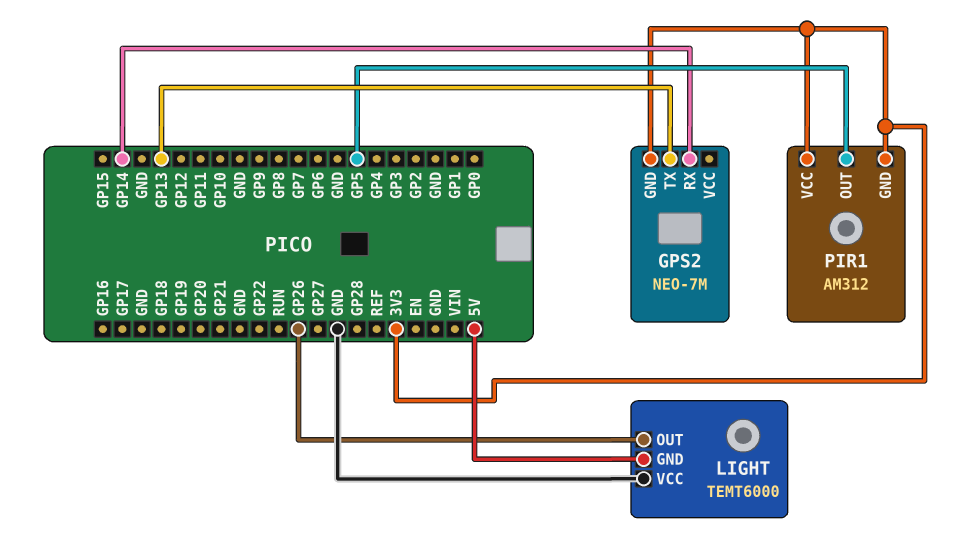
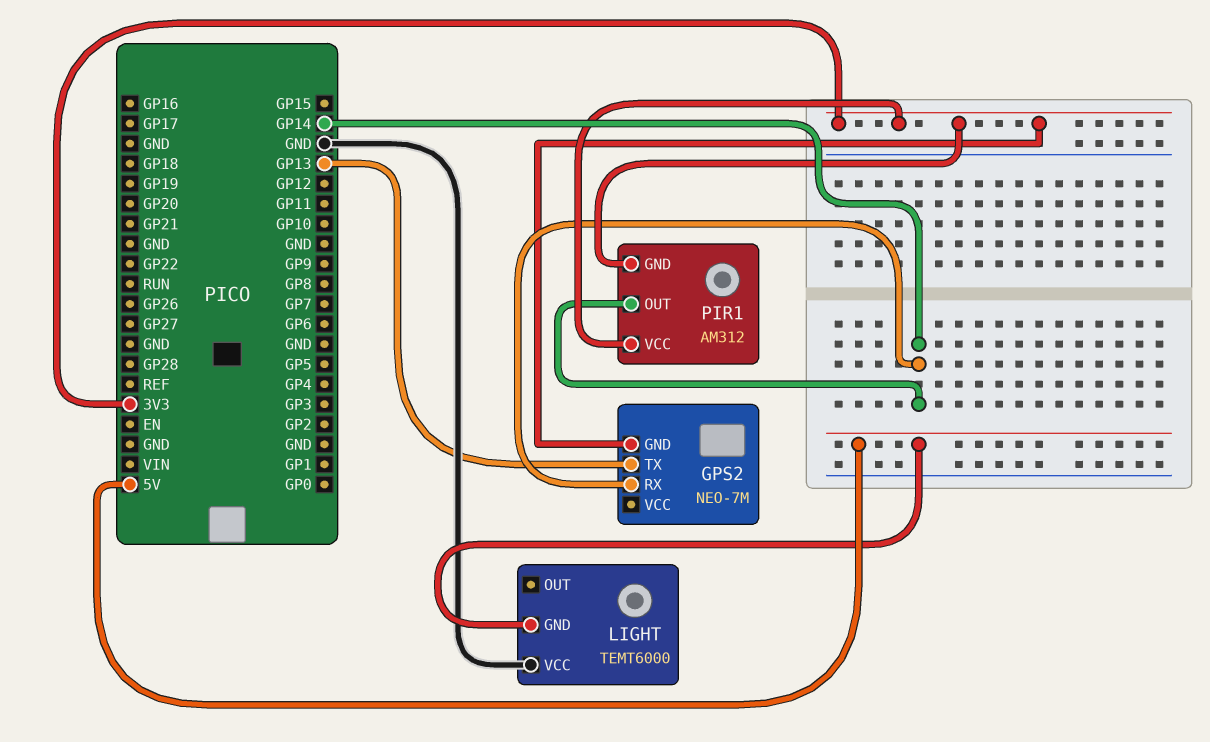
LIGHT pin OUT: GP26 -> none
PIR1 pin OUT: GP5 -> GP14

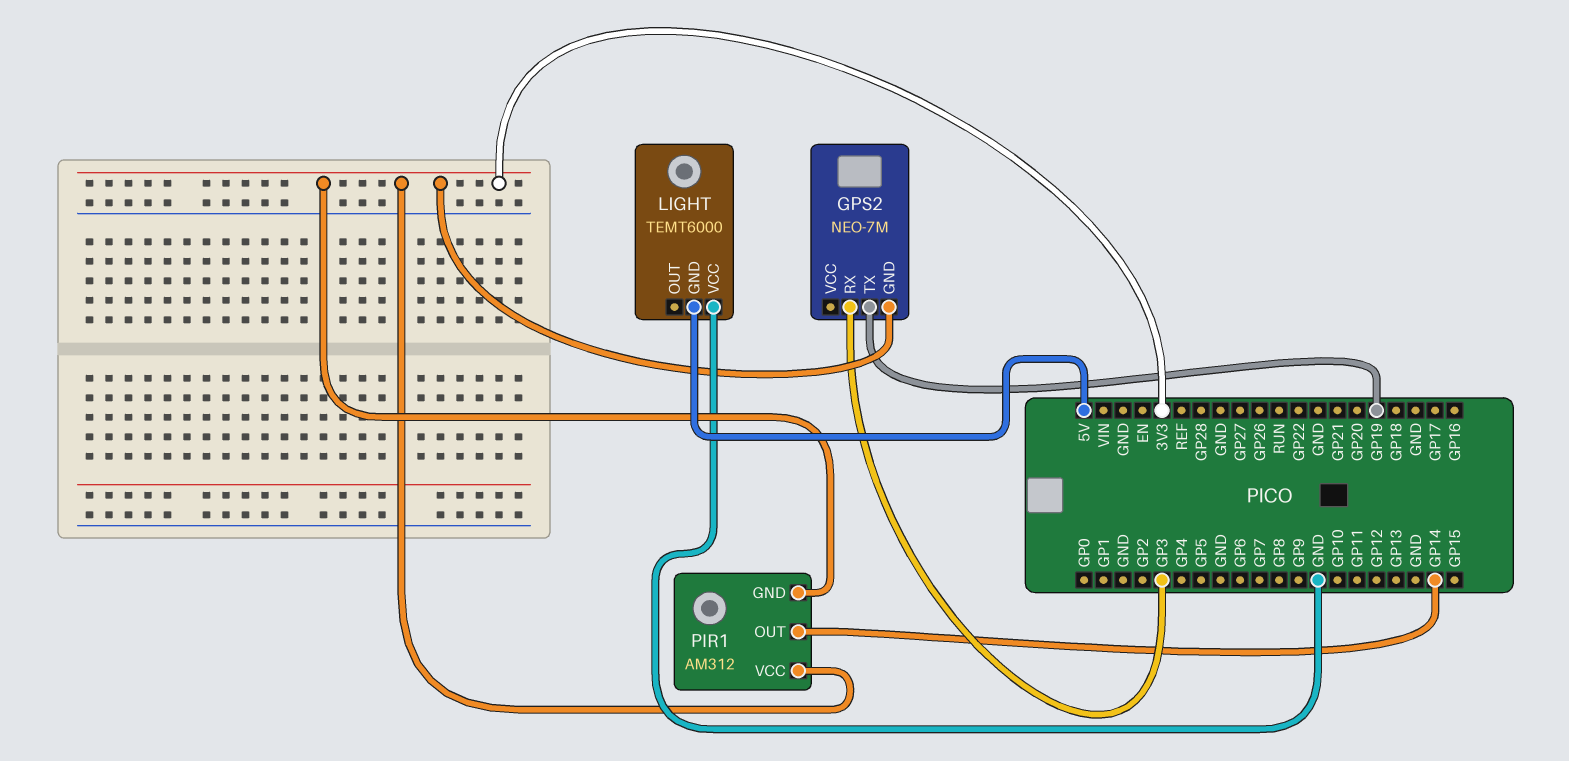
GPS2 pin RX: GP14 -> GP3
GPS2 pin TX: GP13 -> GP19

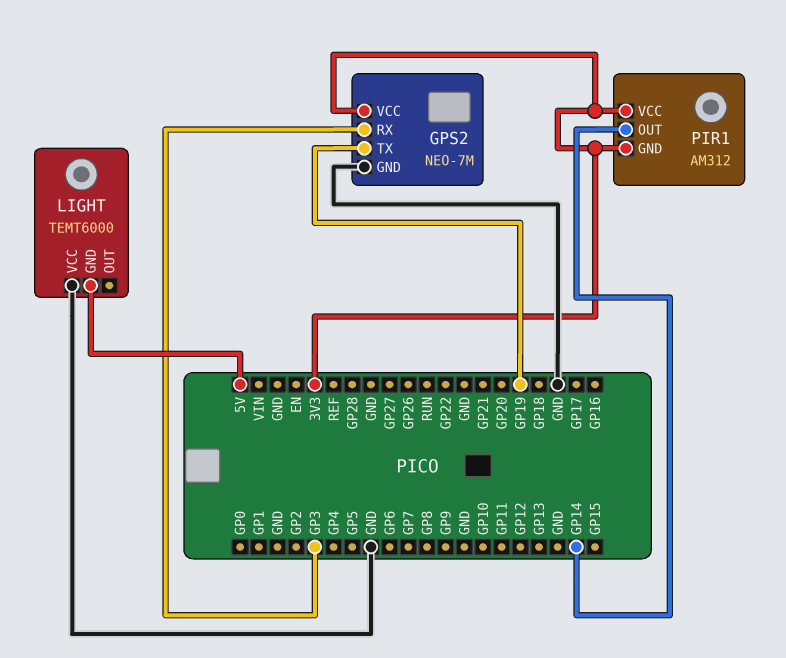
GPS2 pin GND: 3V3 -> GND
GPS2 pin VCC: none -> 3V3

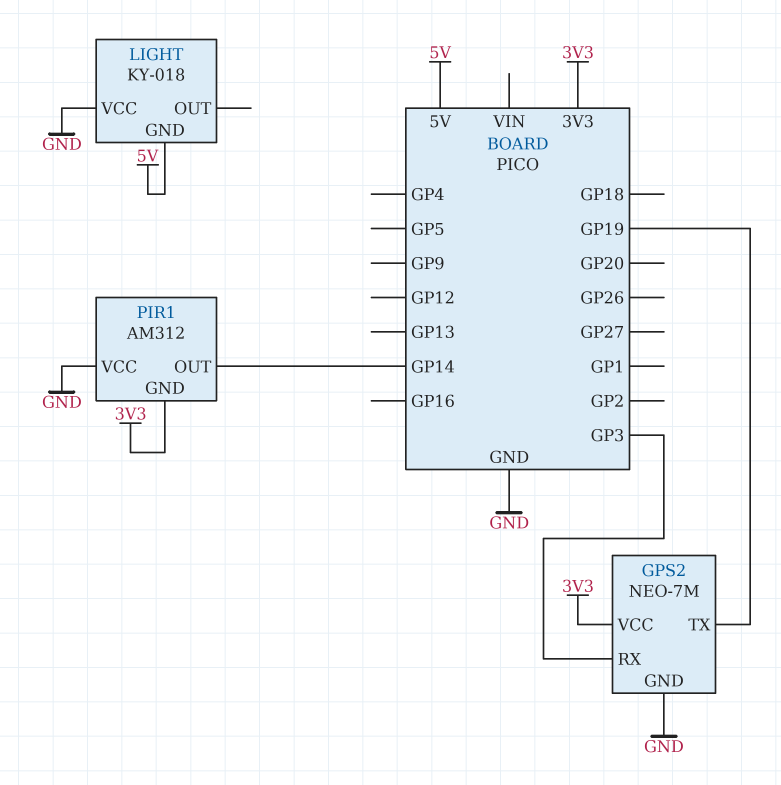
LIGHT: TEMT6000 -> KY-018
PIR1 pin VCC: 3V3 -> GND

